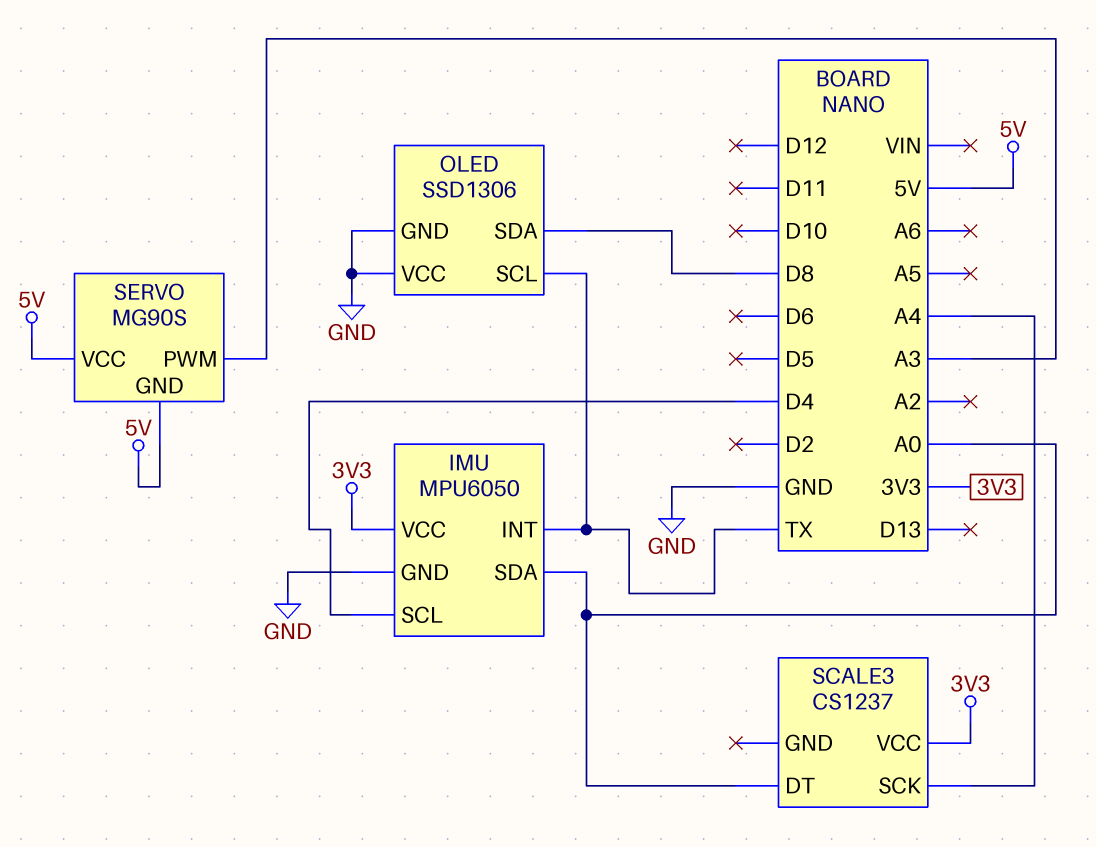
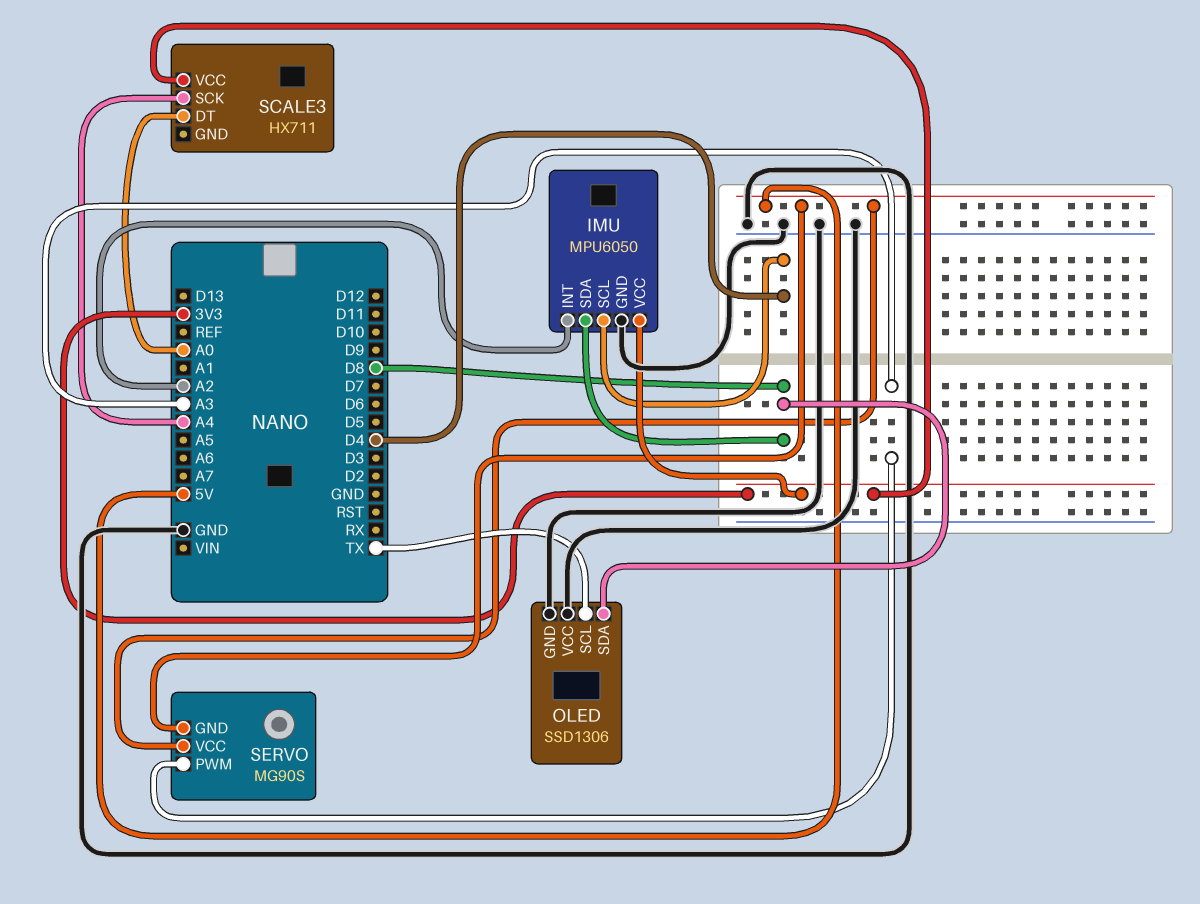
IMU pin INT: TX -> A2
IMU pin SDA: A0 -> D8
SCALE3: CS1237 -> HX711

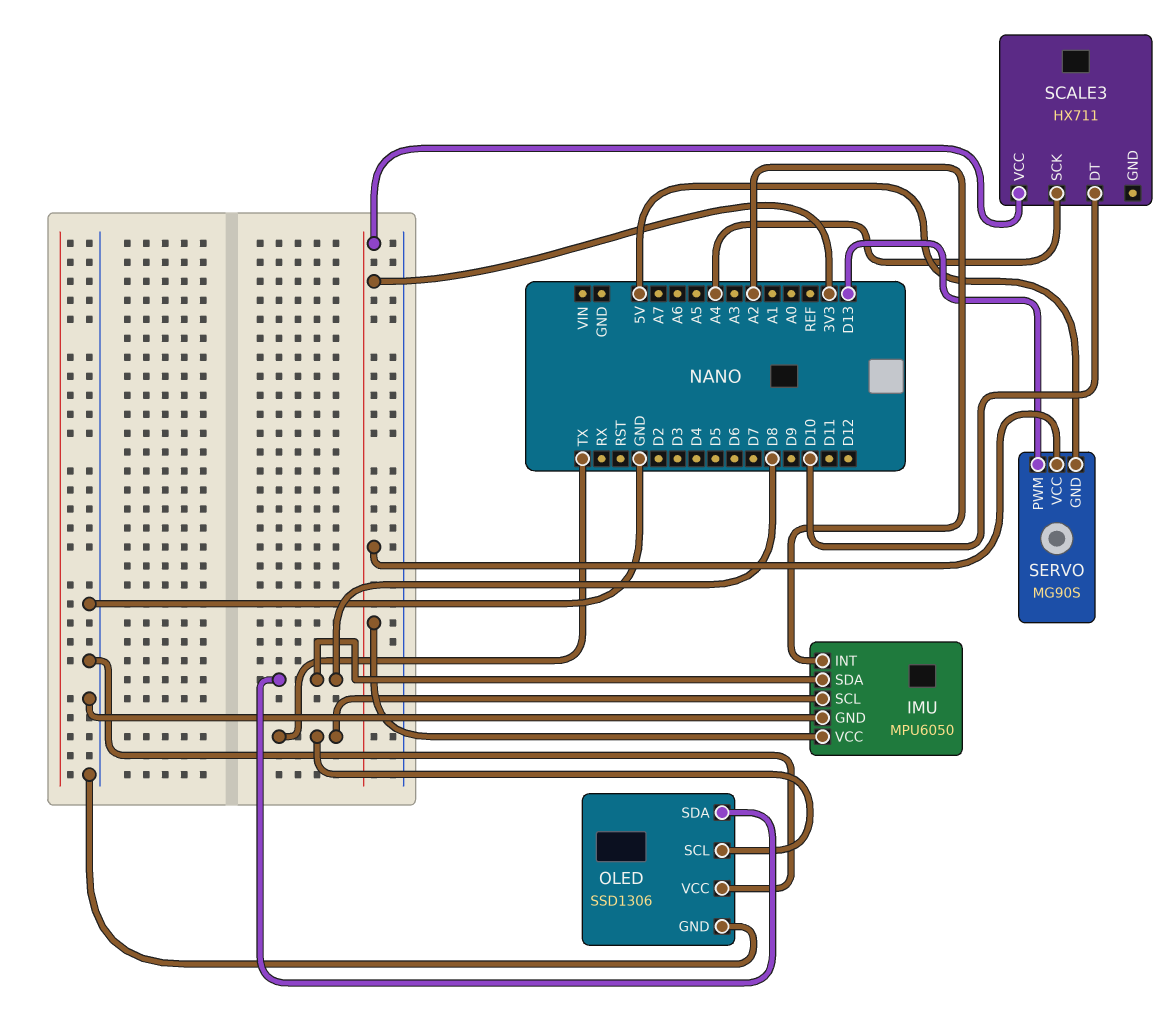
IMU pin SCL: D4 -> TX
SCALE3 pin DT: A0 -> D10
SERVO pin PWM: A3 -> D13
SERVO pin VCC: 5V -> 3V3

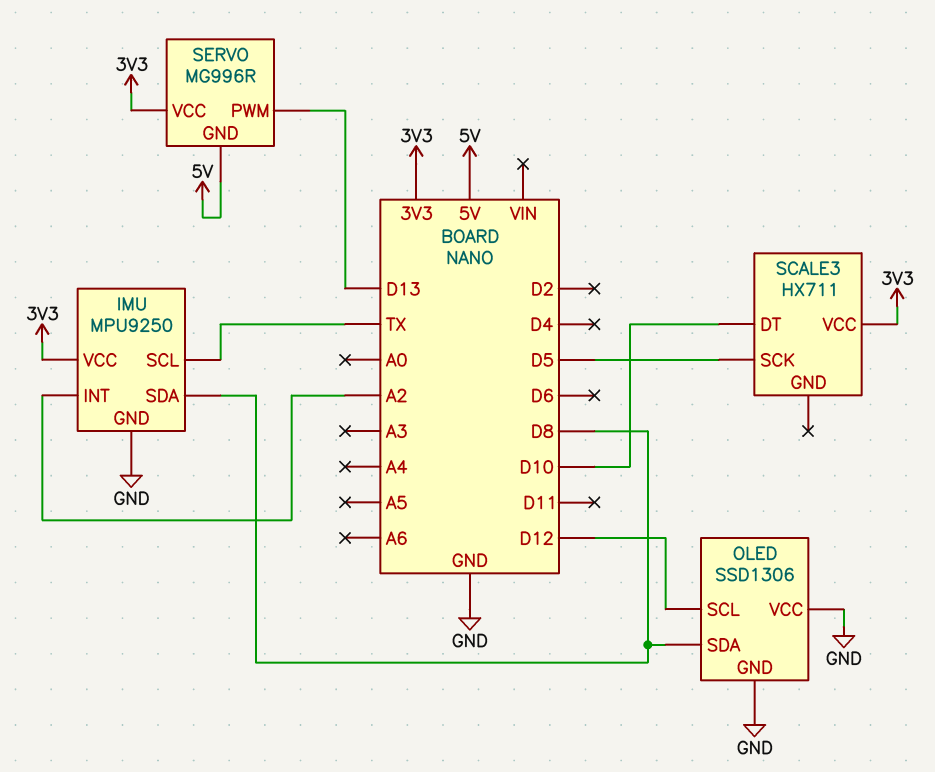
IMU: MPU6050 -> MPU9250
OLED pin SCL: TX -> D12
SCALE3 pin SCK: A4 -> D5
SERVO: MG90S -> MG996R

